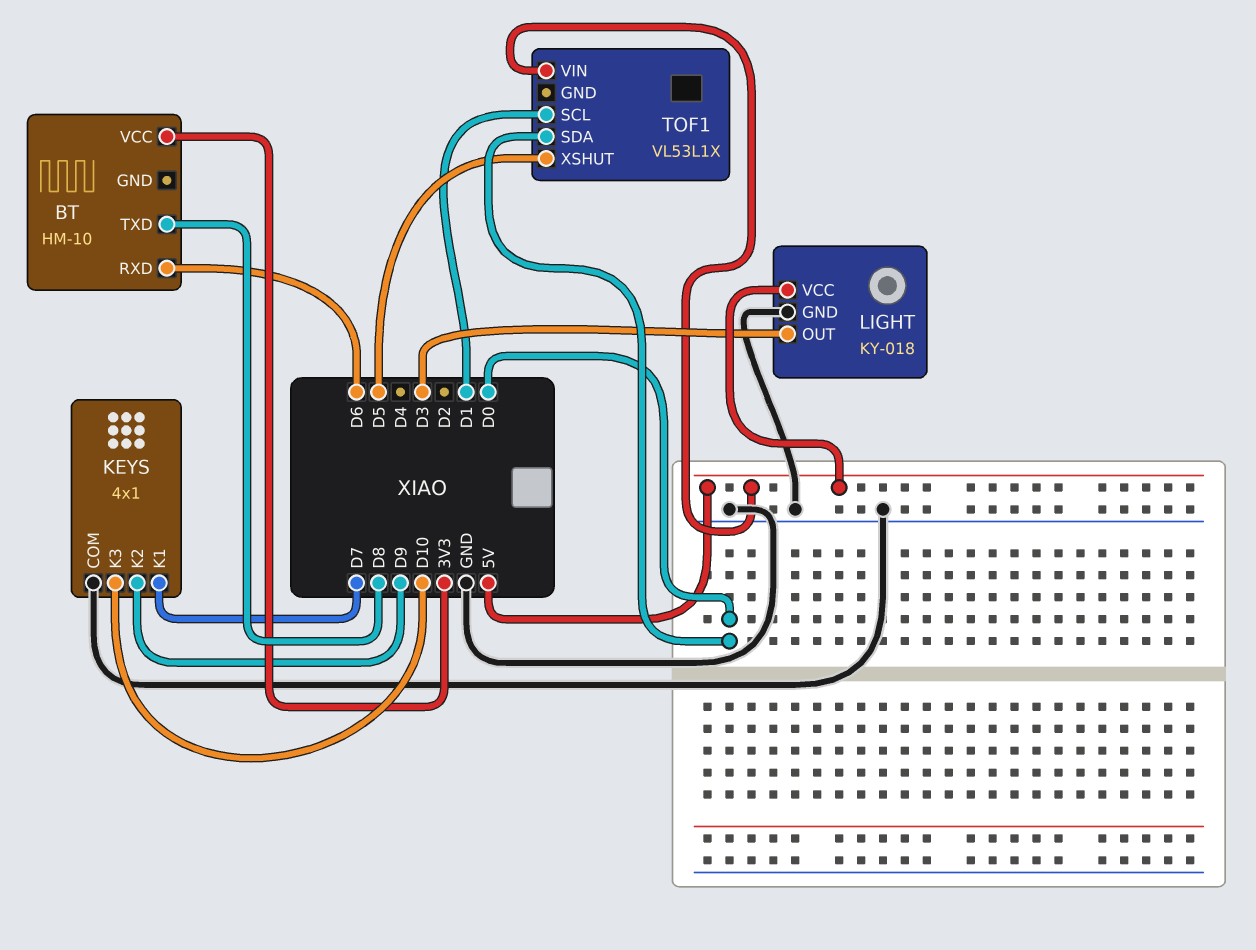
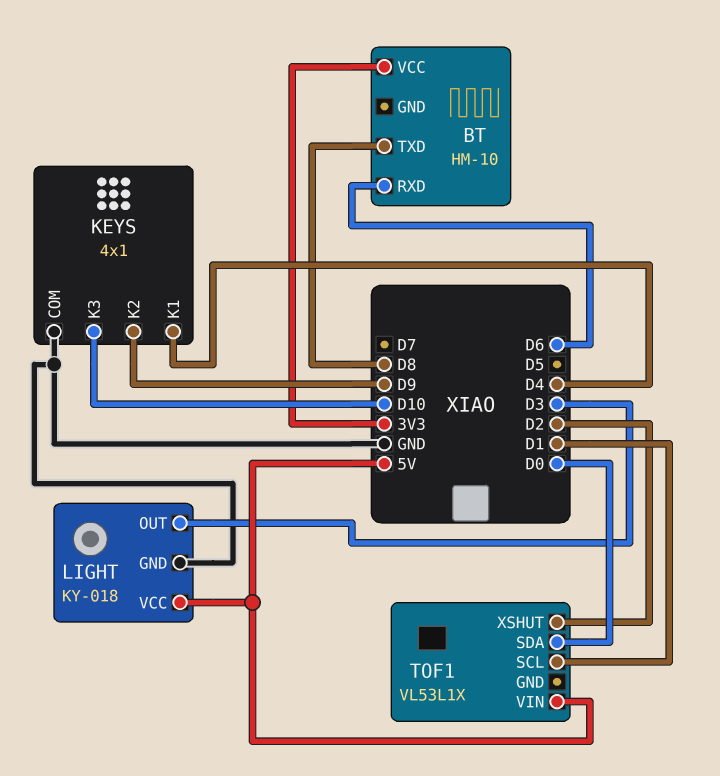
KEYS pin K1: D7 -> D4
TOF1 pin XSHUT: D5 -> D2

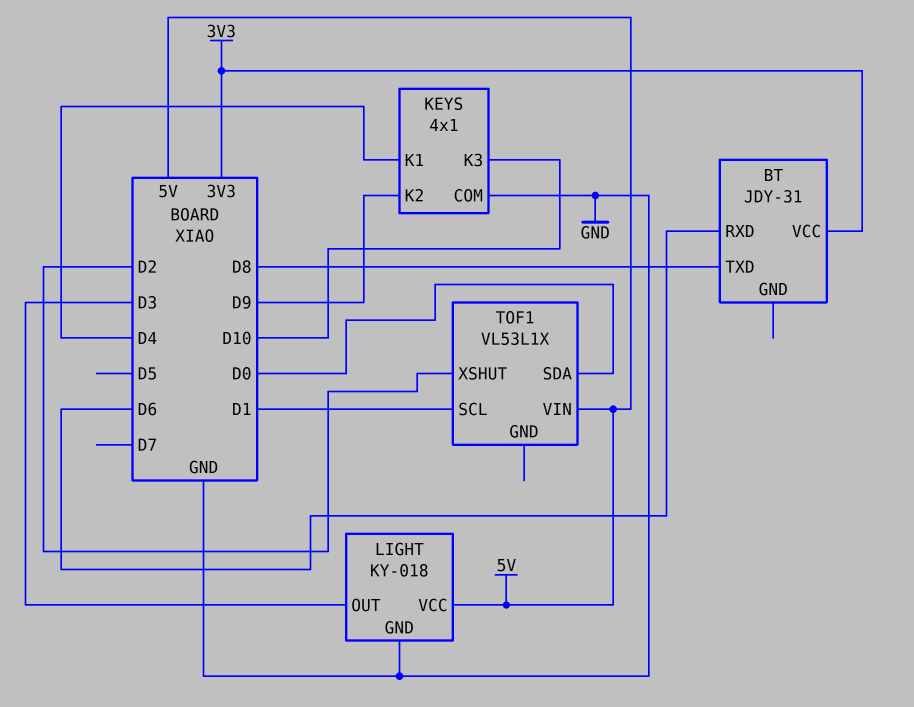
BT: HM-10 -> JDY-31

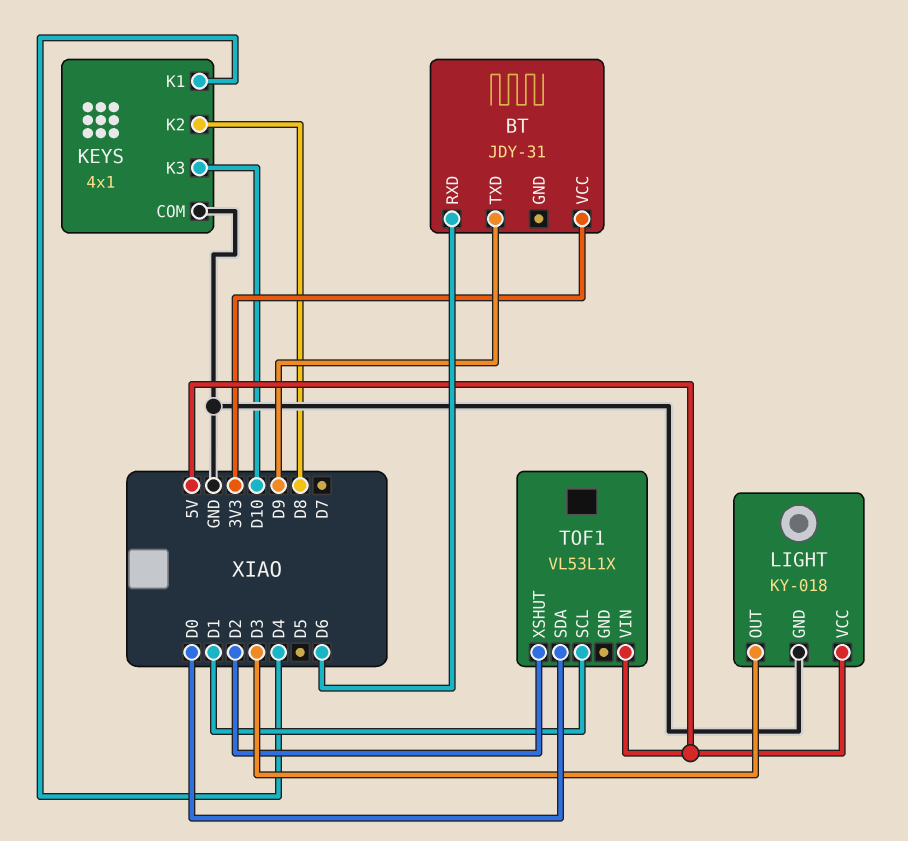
BT pin TXD: D8 -> D9
KEYS pin K2: D9 -> D8

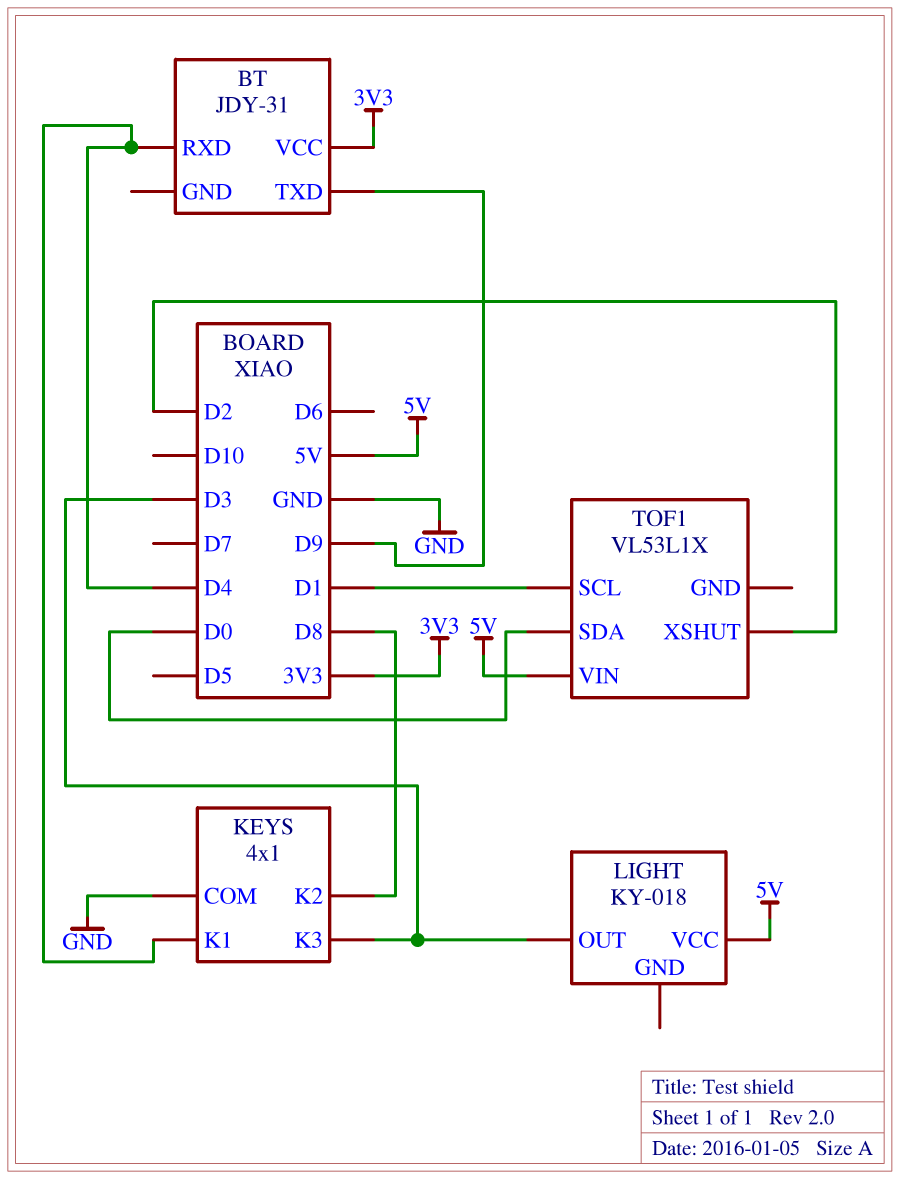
BT pin RXD: D6 -> D4
KEYS pin K3: D10 -> D3
LIGHT pin GND: GND -> none

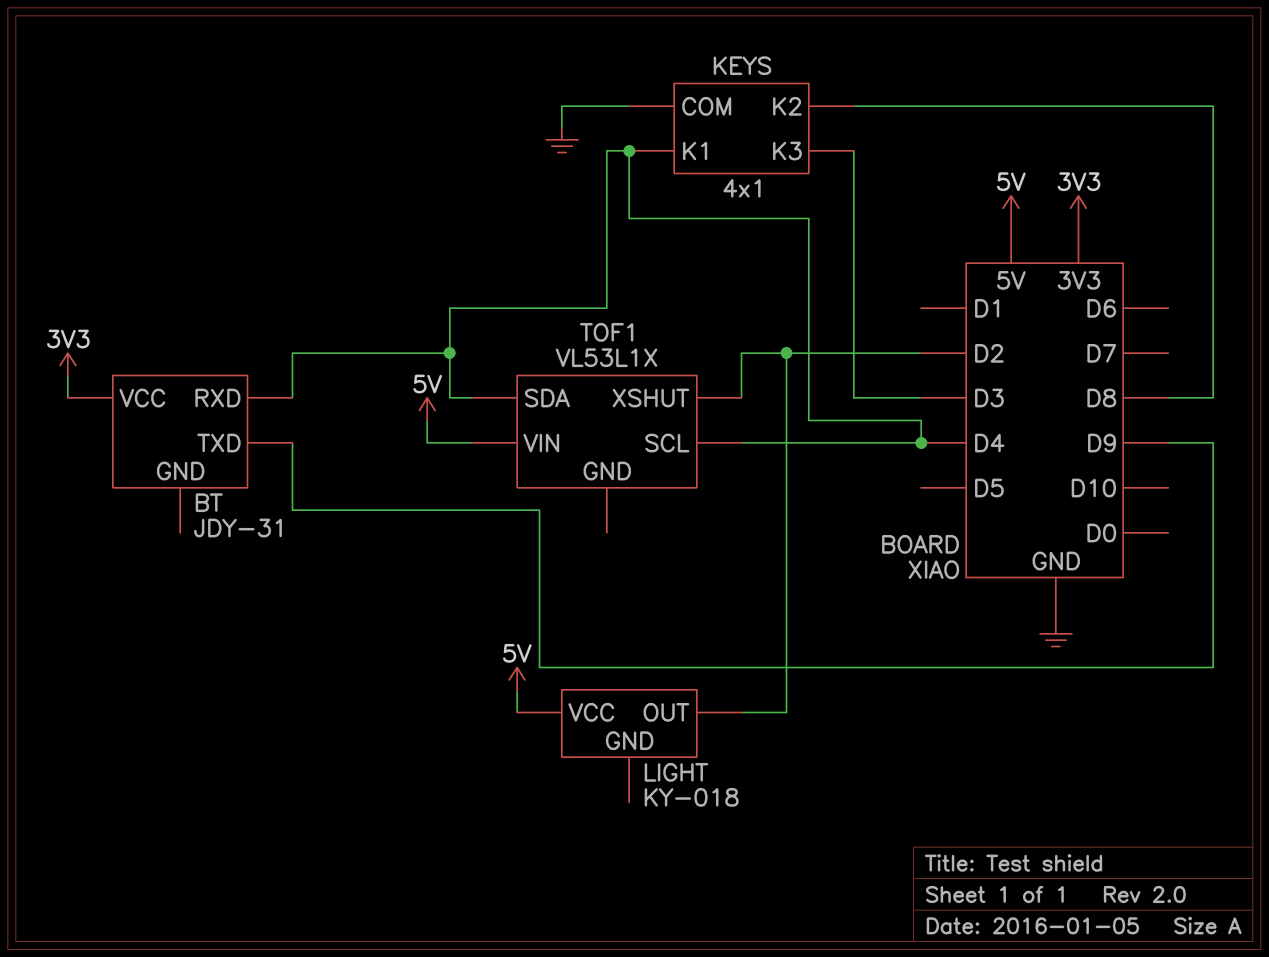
LIGHT pin OUT: D3 -> D2
TOF1 pin SCL: D1 -> D4
TOF1 pin SDA: D0 -> D4

